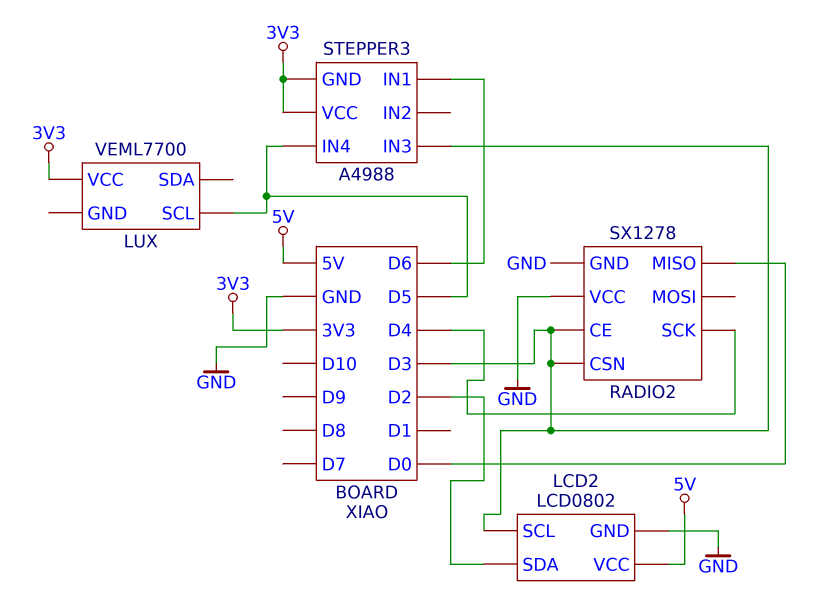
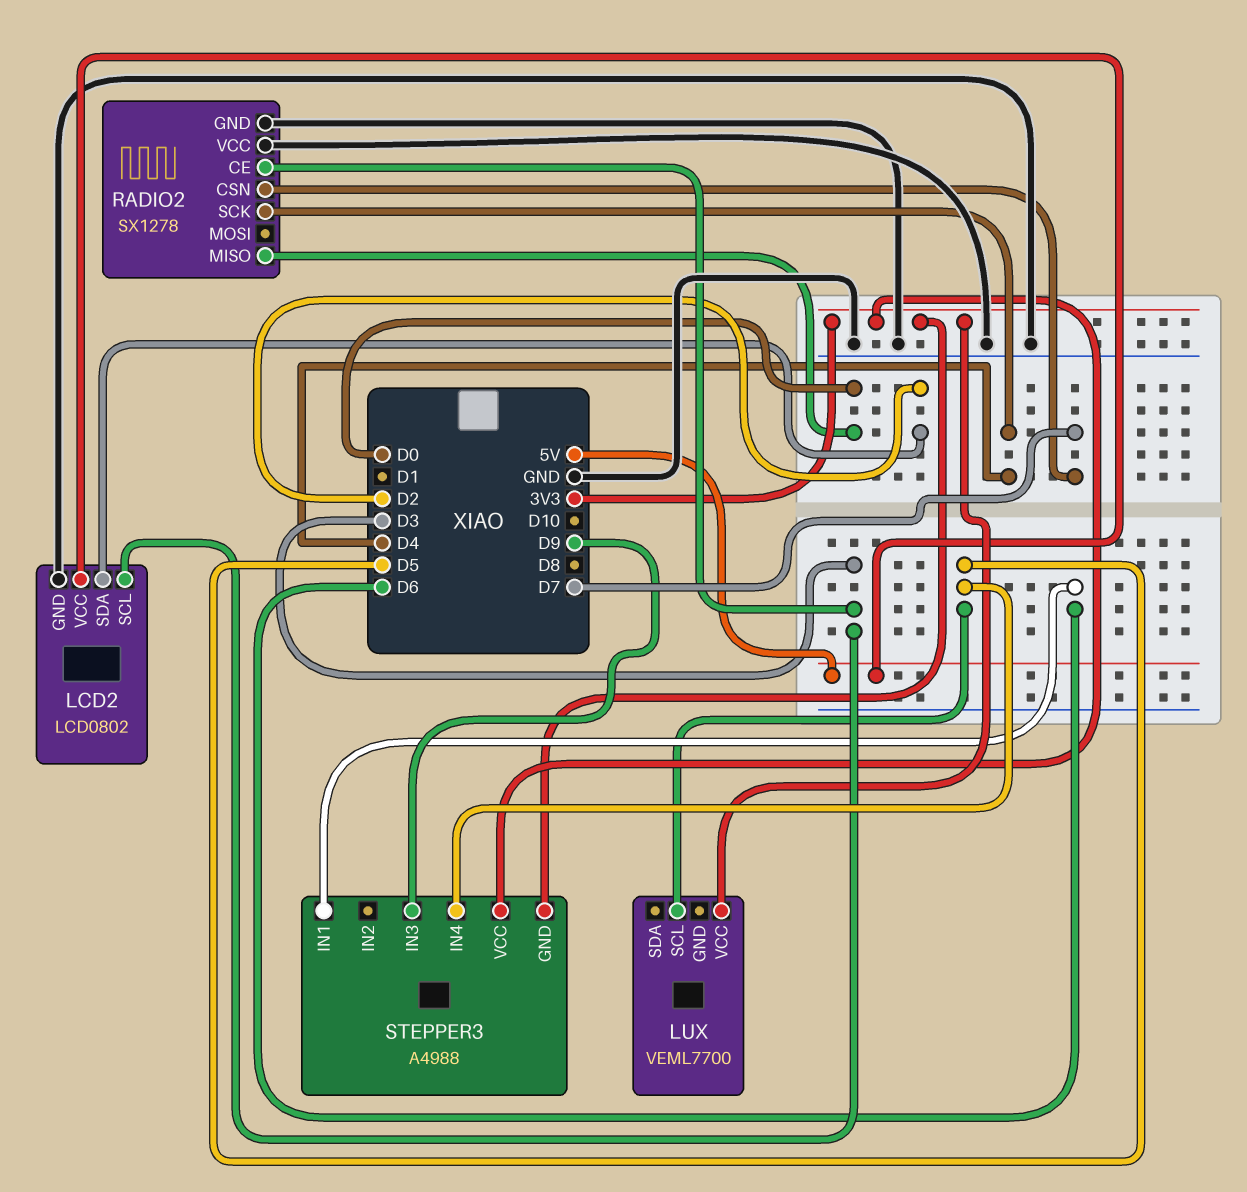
RADIO2 pin CSN: D3 -> D7
STEPPER3 pin IN3: D3 -> D9

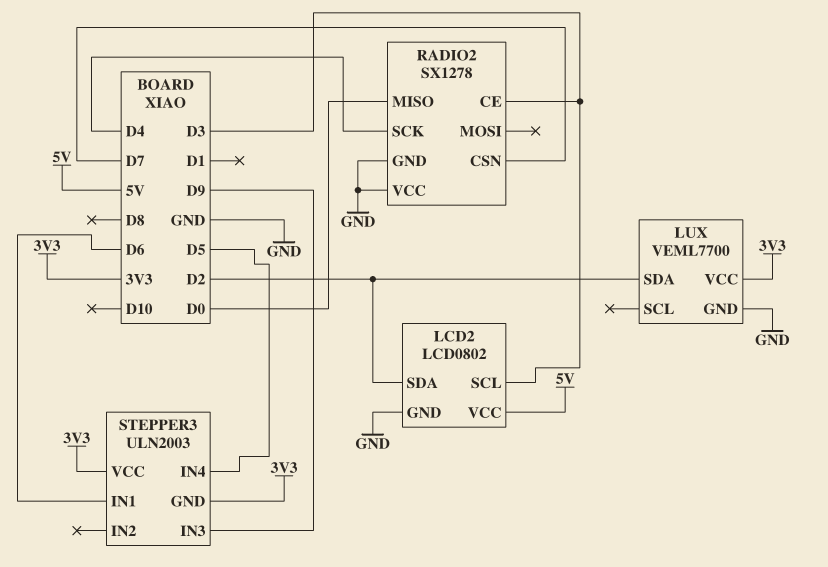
LUX pin GND: none -> GND
LUX pin SCL: D5 -> none
LUX pin SDA: none -> D2
STEPPER3: A4988 -> ULN2003

